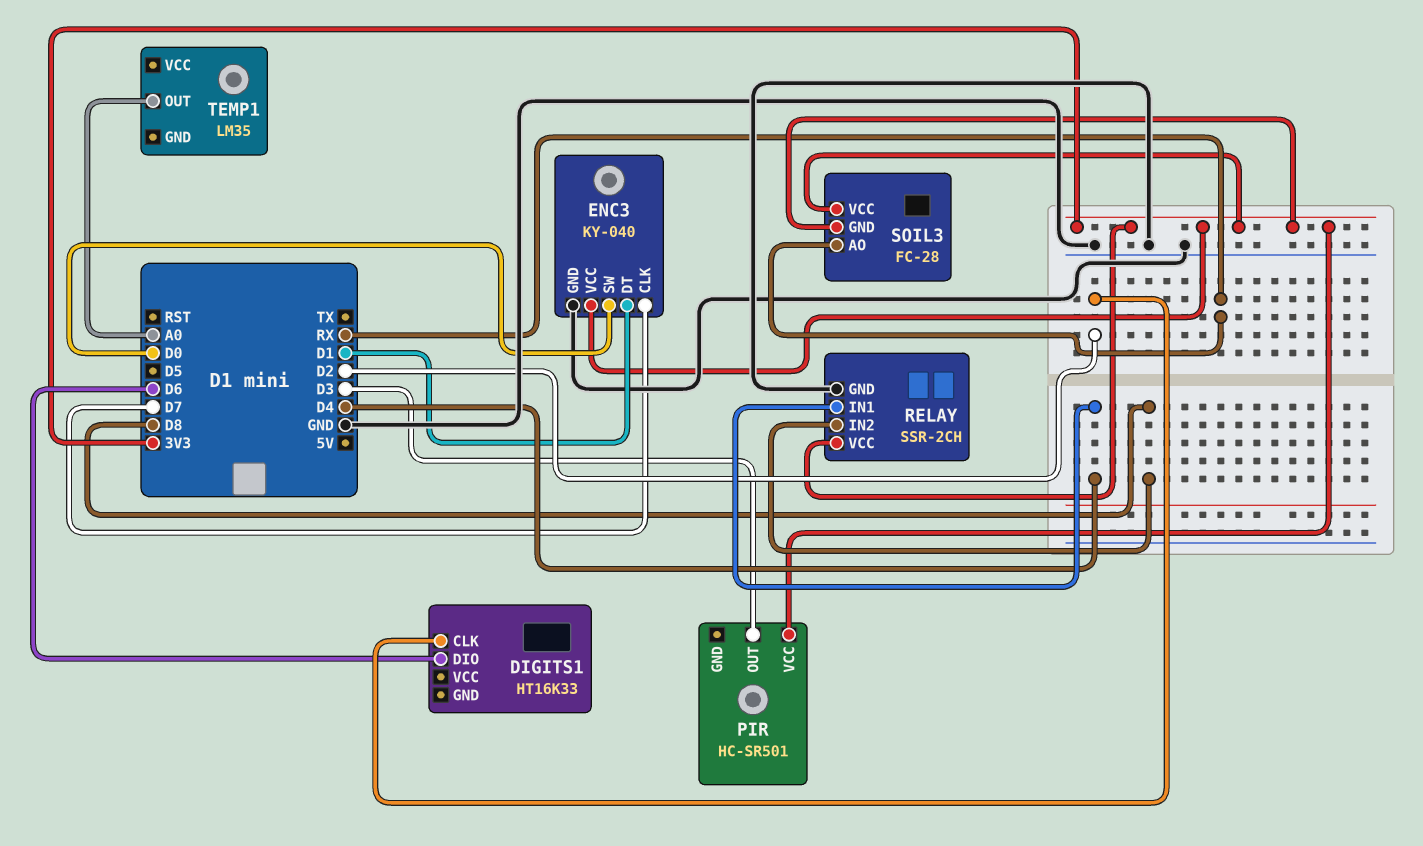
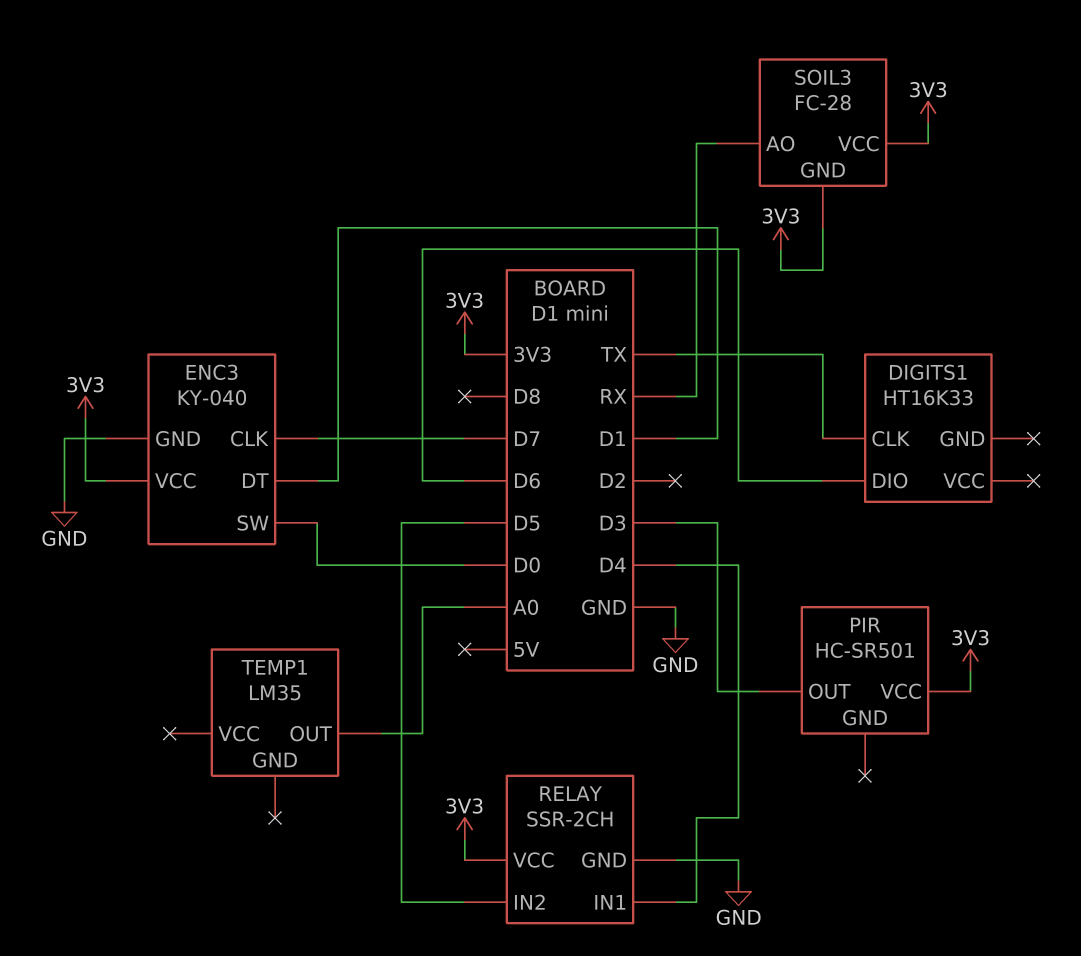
DIGITS1 pin CLK: D2 -> TX
RELAY pin IN2: D8 -> D5

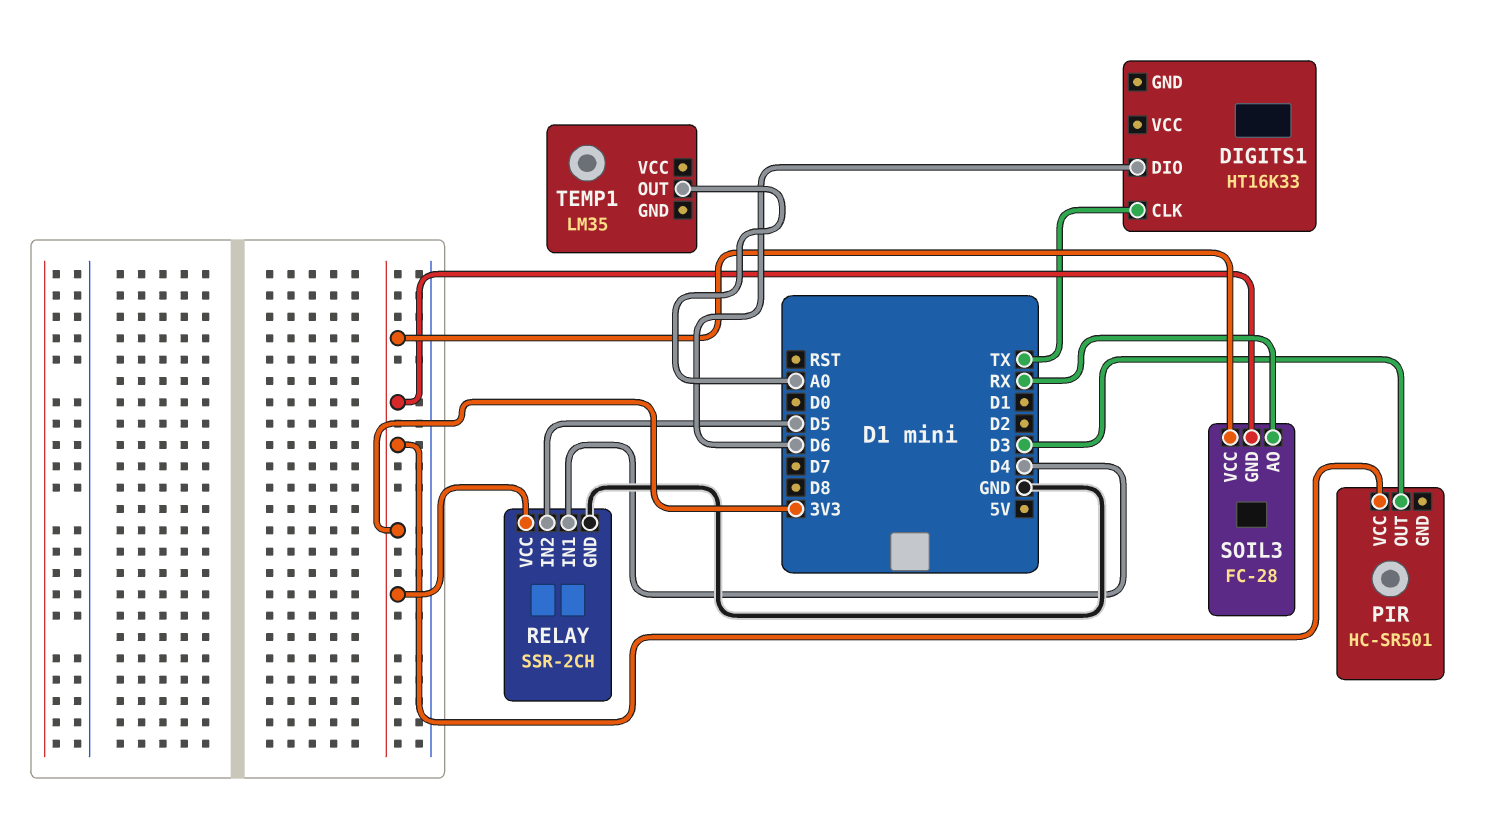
ENC3: KY-040 -> none
ENC3 pin CLK: D7 -> none
ENC3 pin DT: D1 -> none
ENC3 pin GND: GND -> none
ENC3 pin SW: D0 -> none
ENC3 pin VCC: 3V3 -> none

